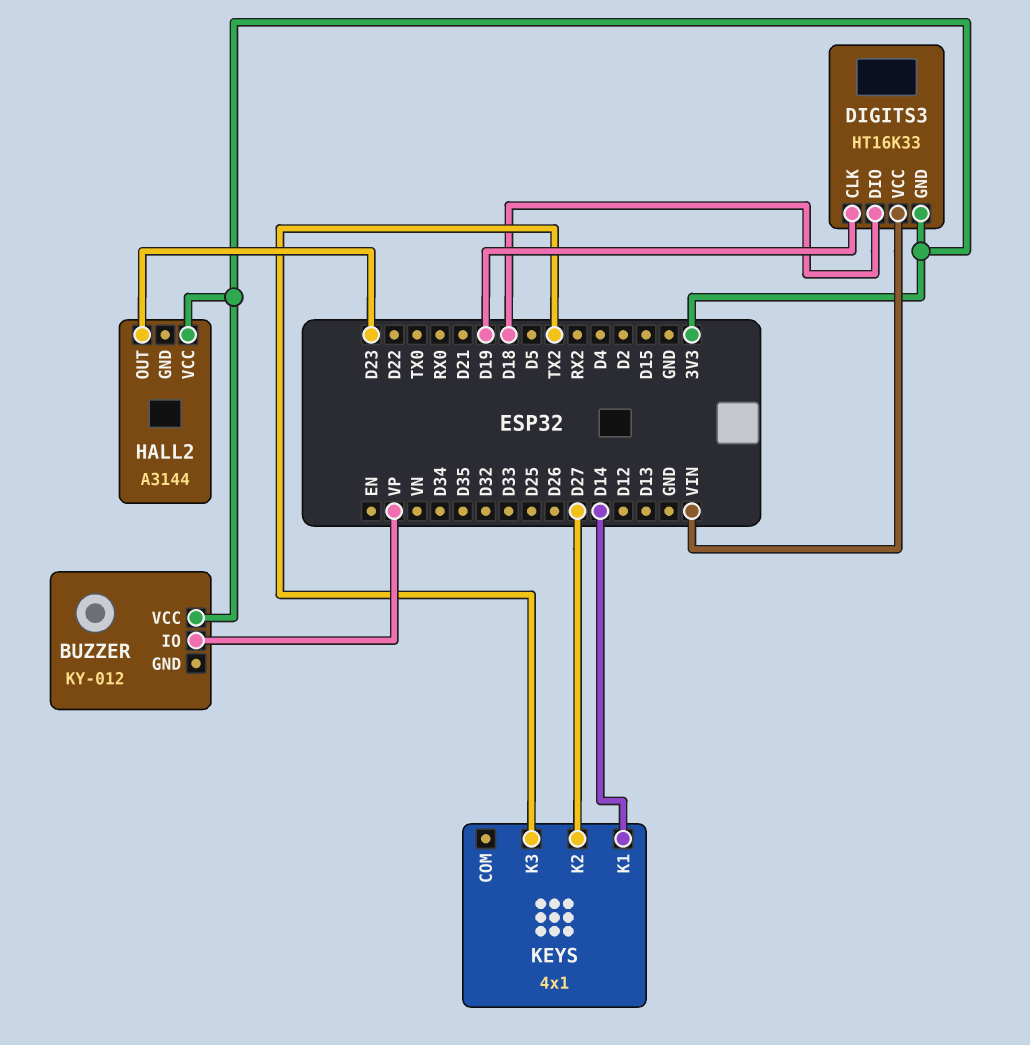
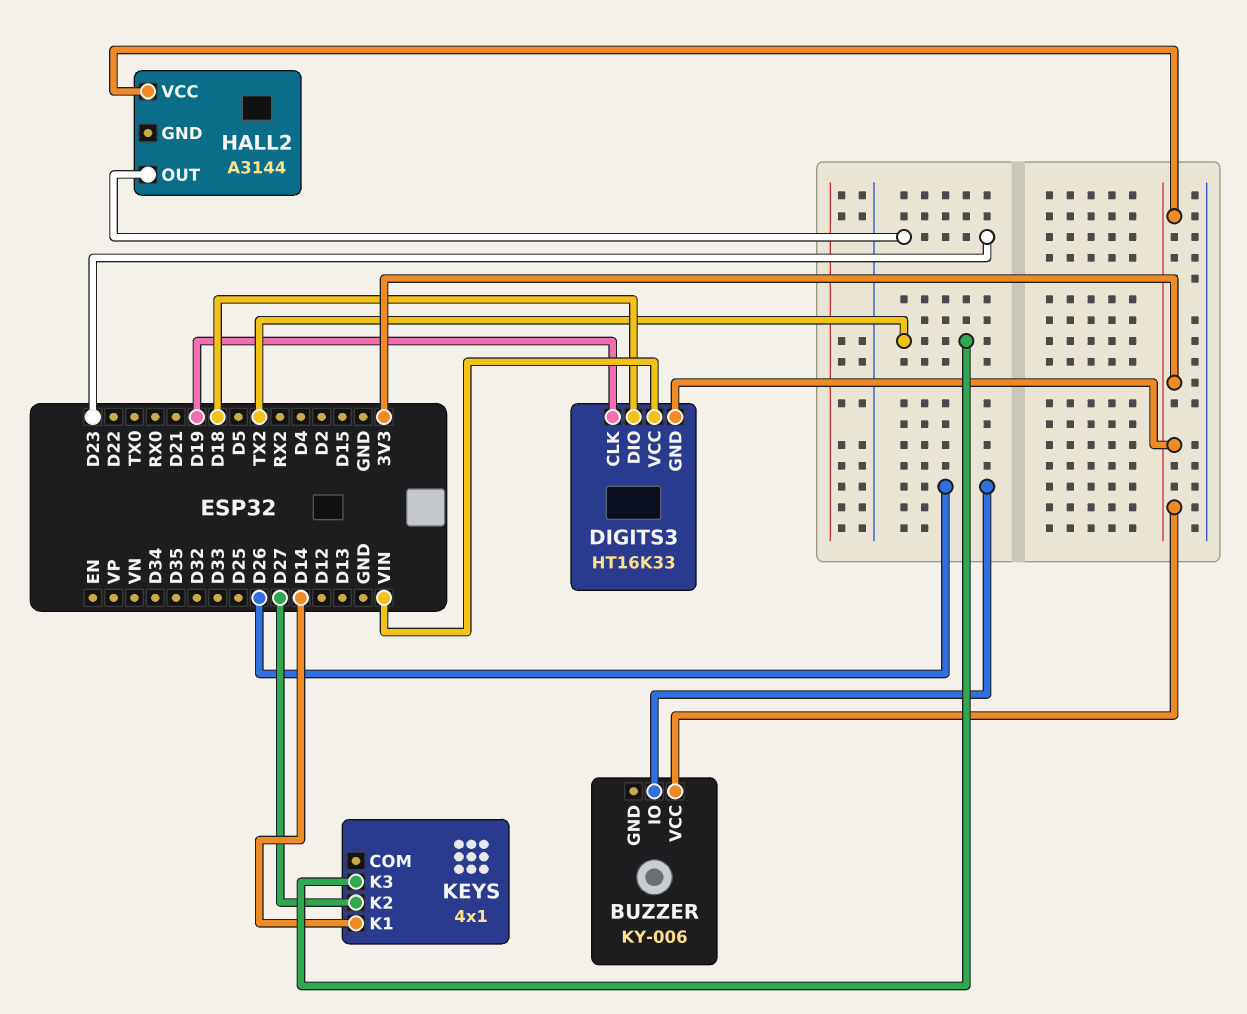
BUZZER: KY-012 -> KY-006
BUZZER pin IO: VP -> D26

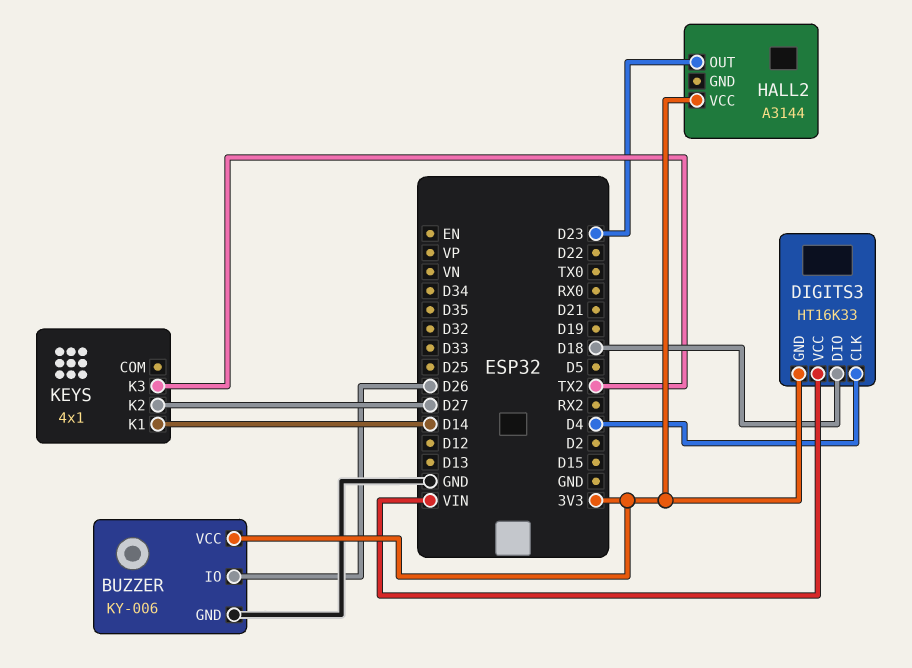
BUZZER pin GND: none -> GND
DIGITS3 pin CLK: D19 -> D4

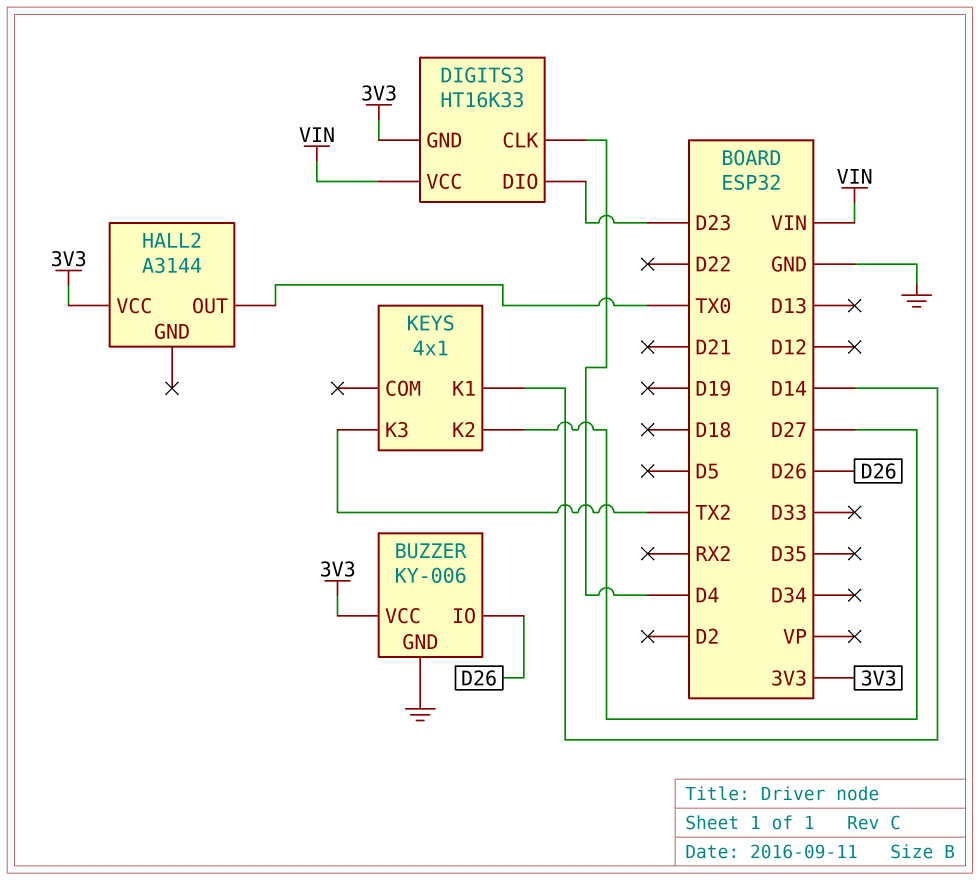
DIGITS3 pin DIO: D18 -> D23
HALL2 pin OUT: D23 -> TX0

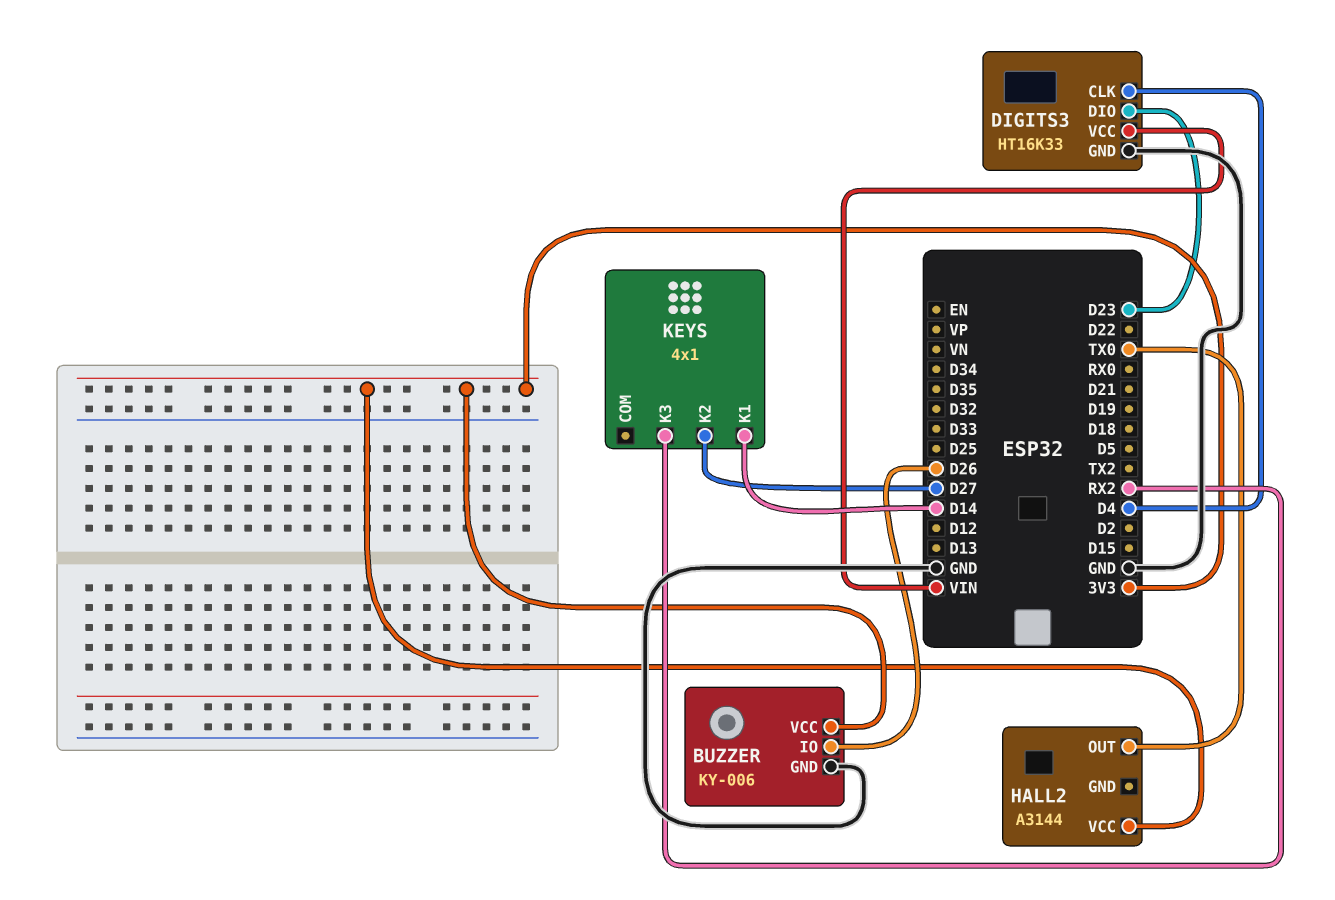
DIGITS3 pin GND: 3V3 -> GND
KEYS pin K3: TX2 -> RX2

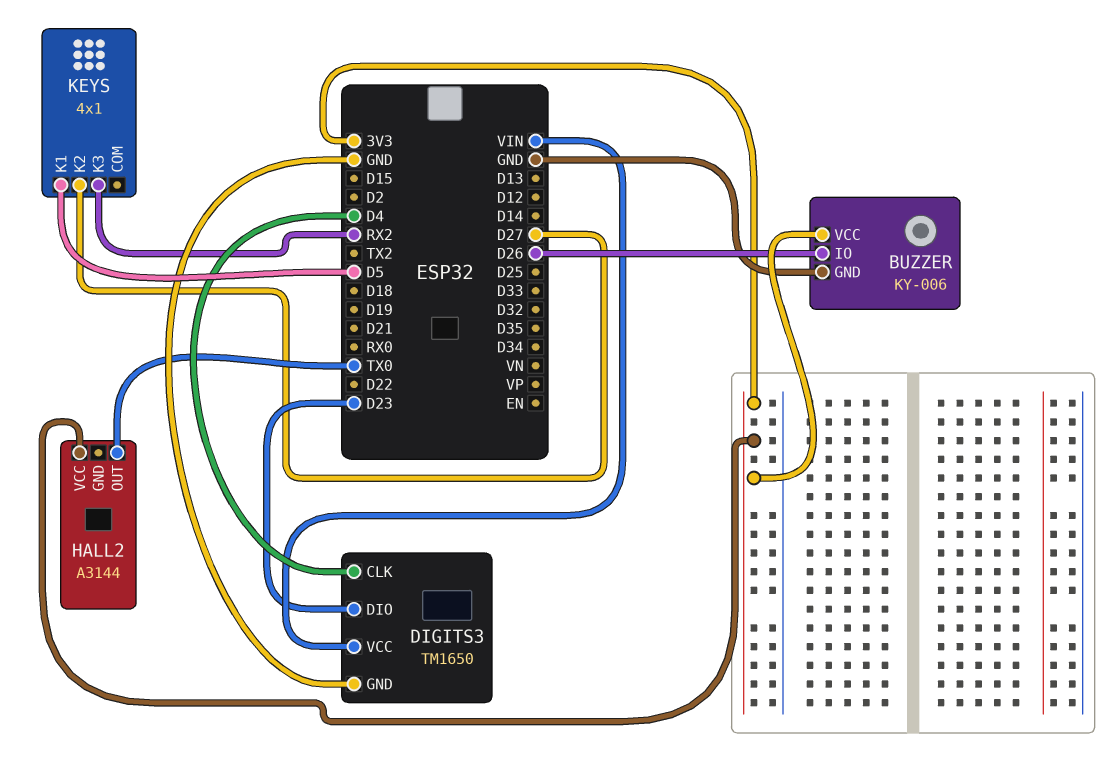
DIGITS3: HT16K33 -> TM1650
KEYS pin K1: D14 -> D5

